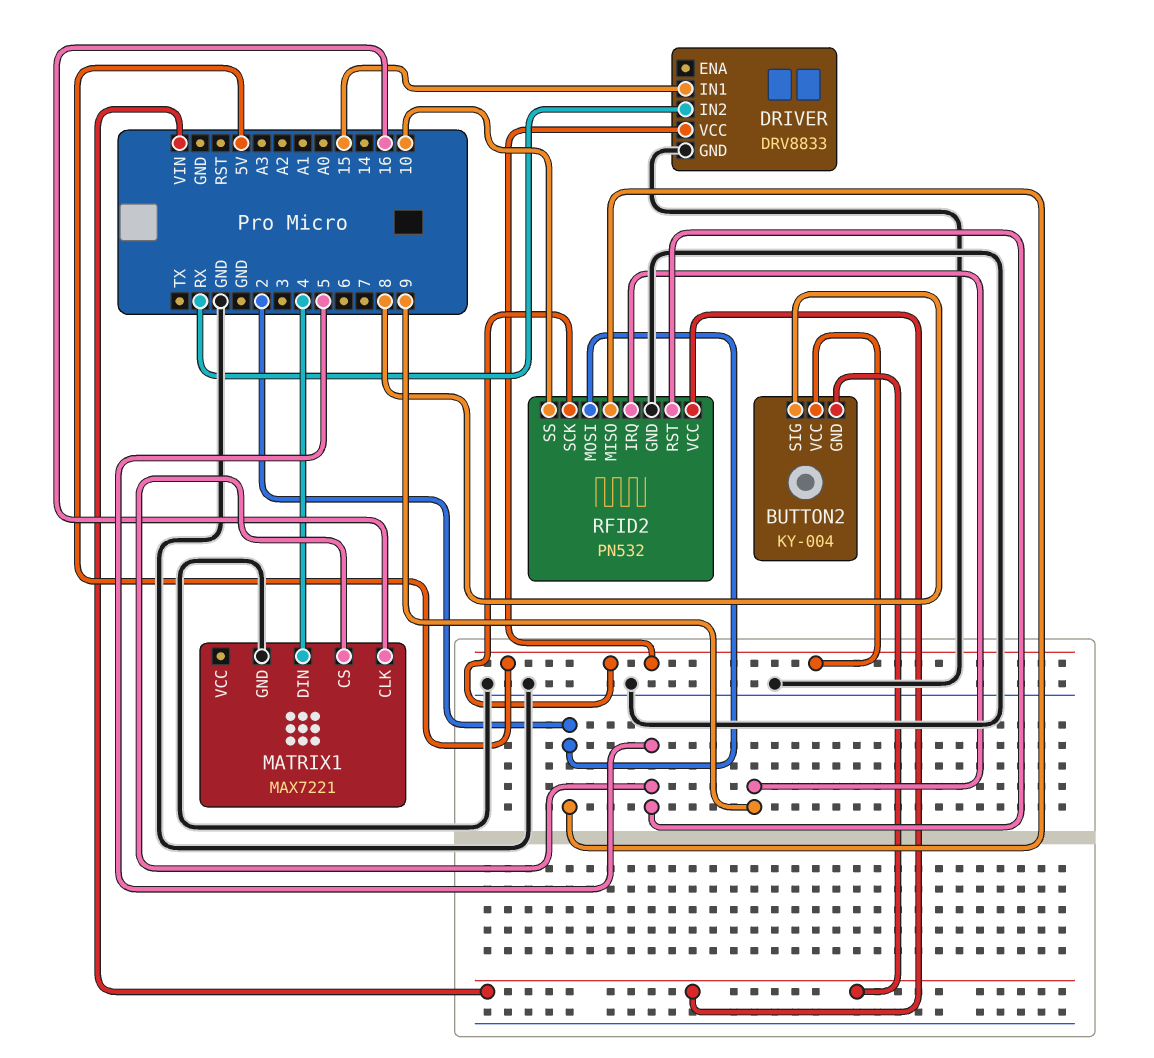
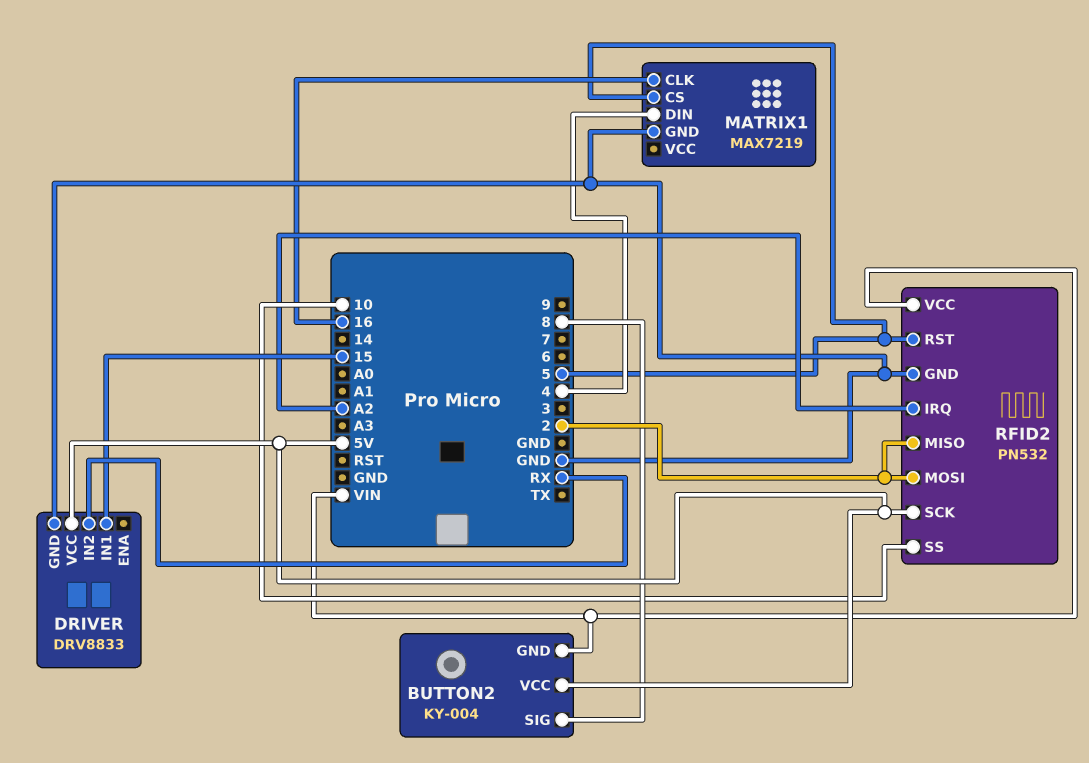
MATRIX1: MAX7221 -> MAX7219
RFID2 pin IRQ: 9 -> A2

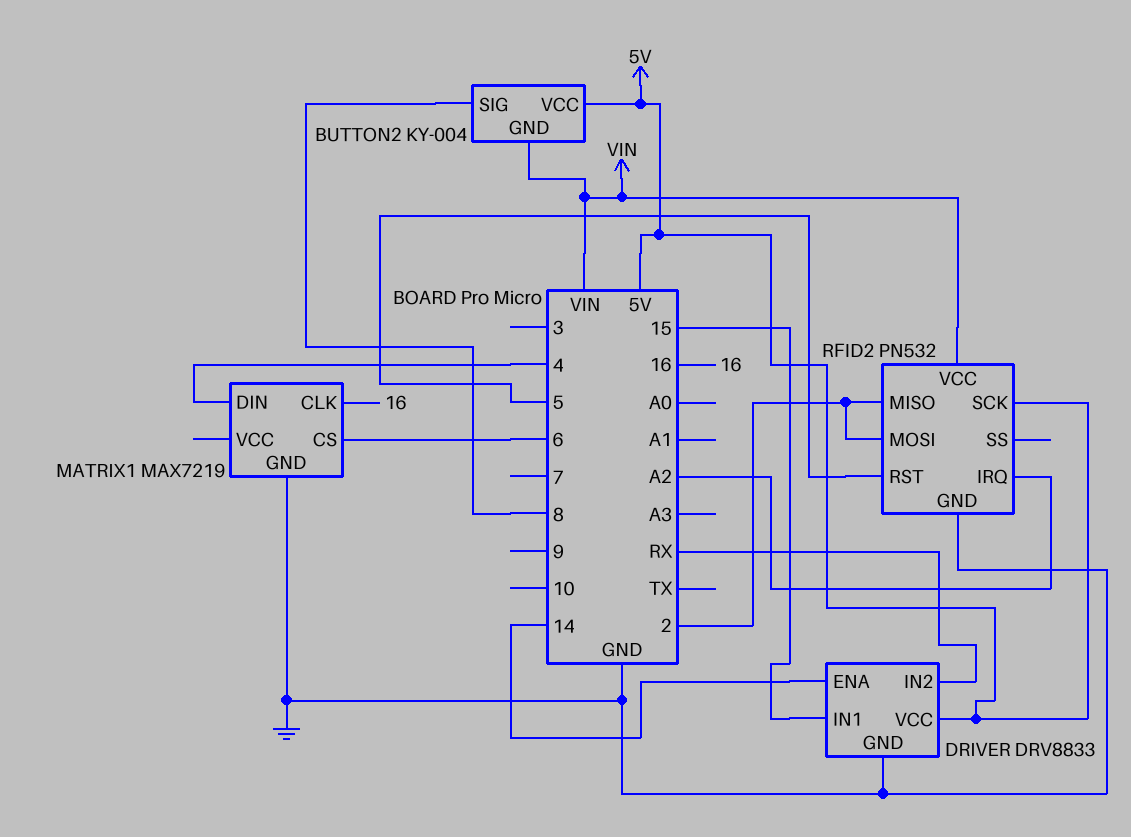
DRIVER pin ENA: none -> 14
MATRIX1 pin CS: 5 -> 6
RFID2 pin SS: 10 -> none

